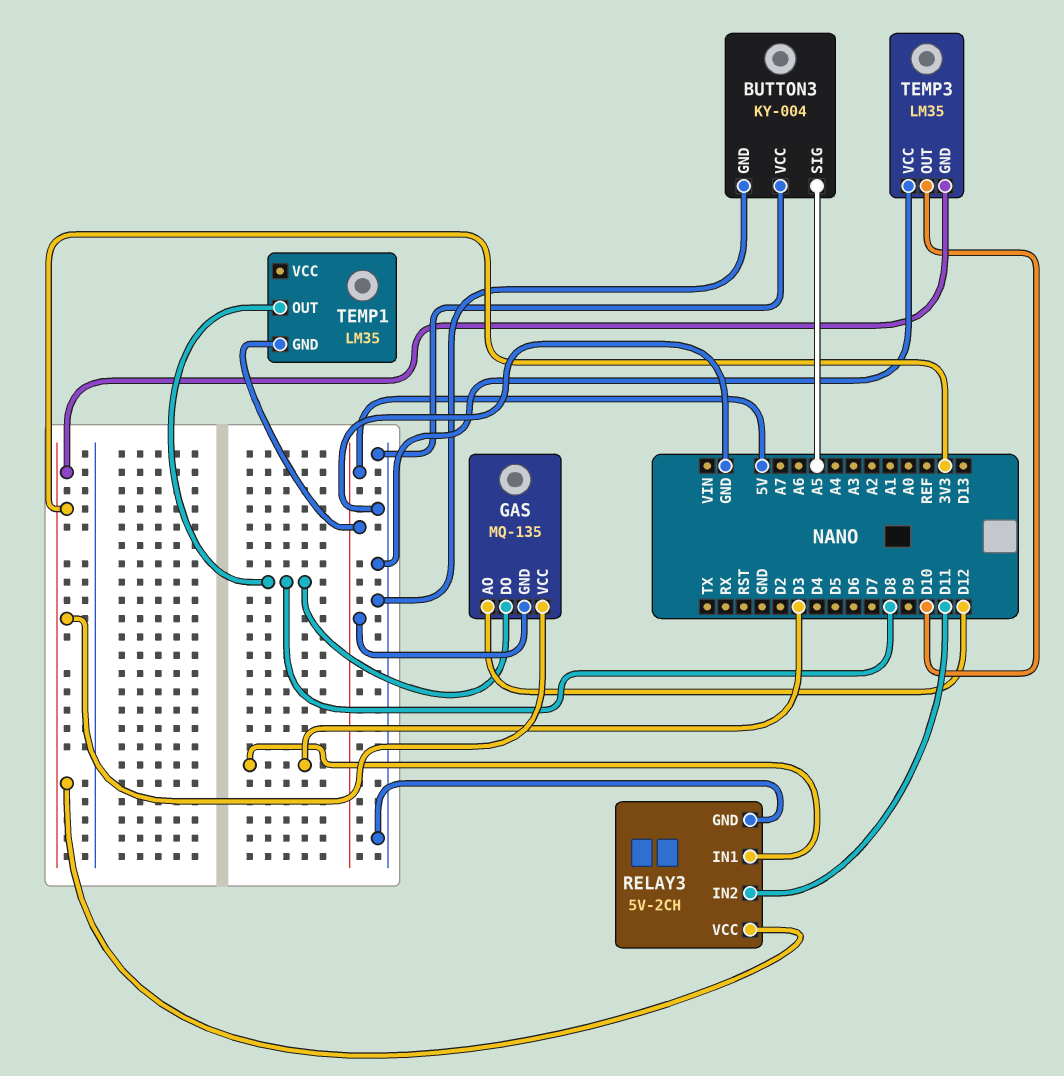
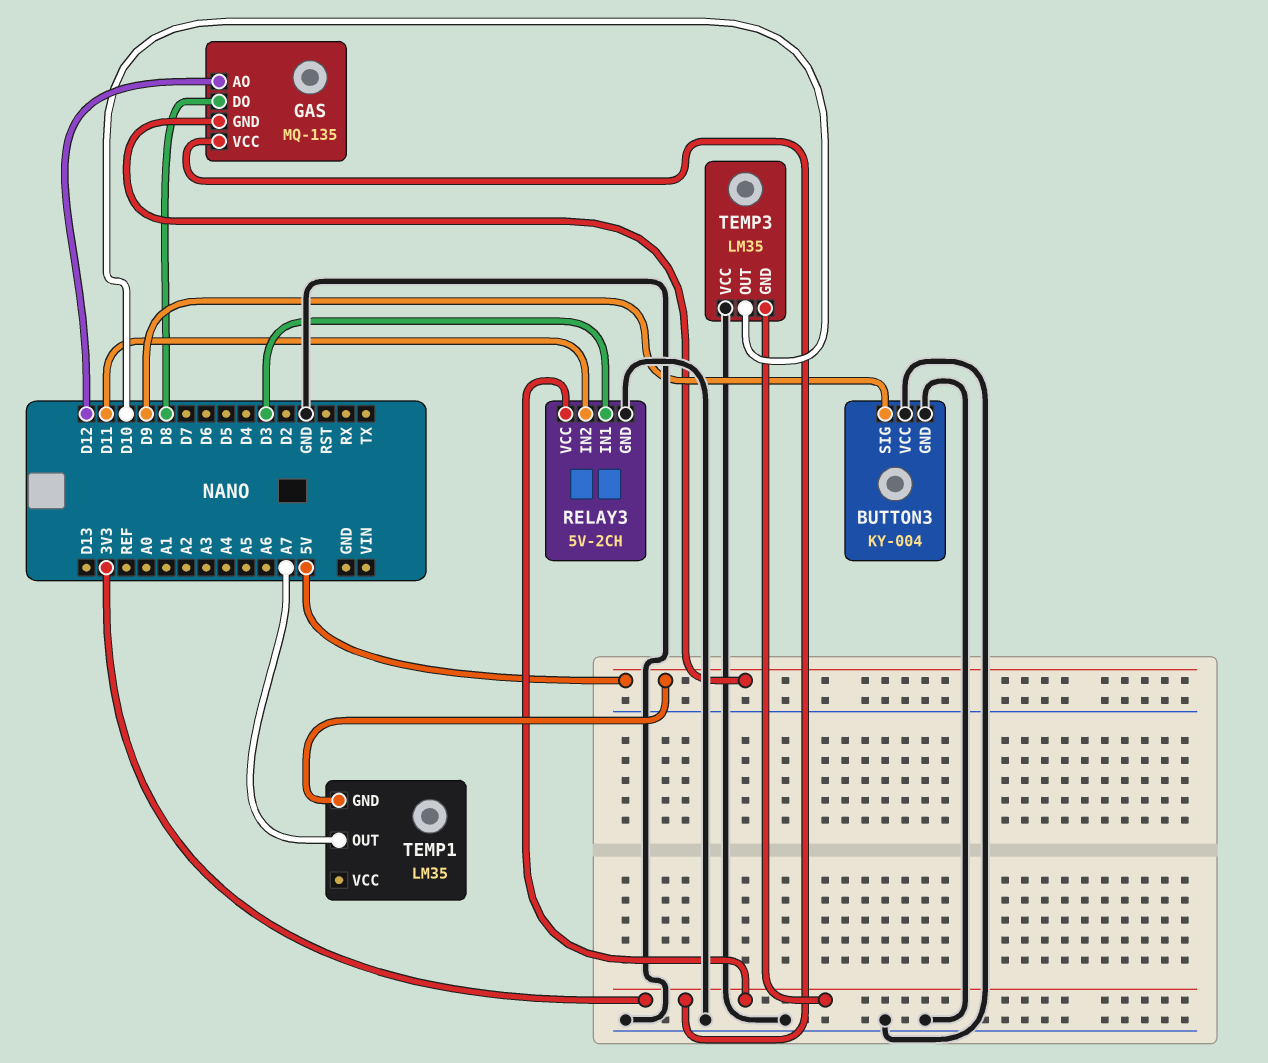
BUTTON3 pin SIG: A5 -> D9
TEMP1 pin OUT: D8 -> A7

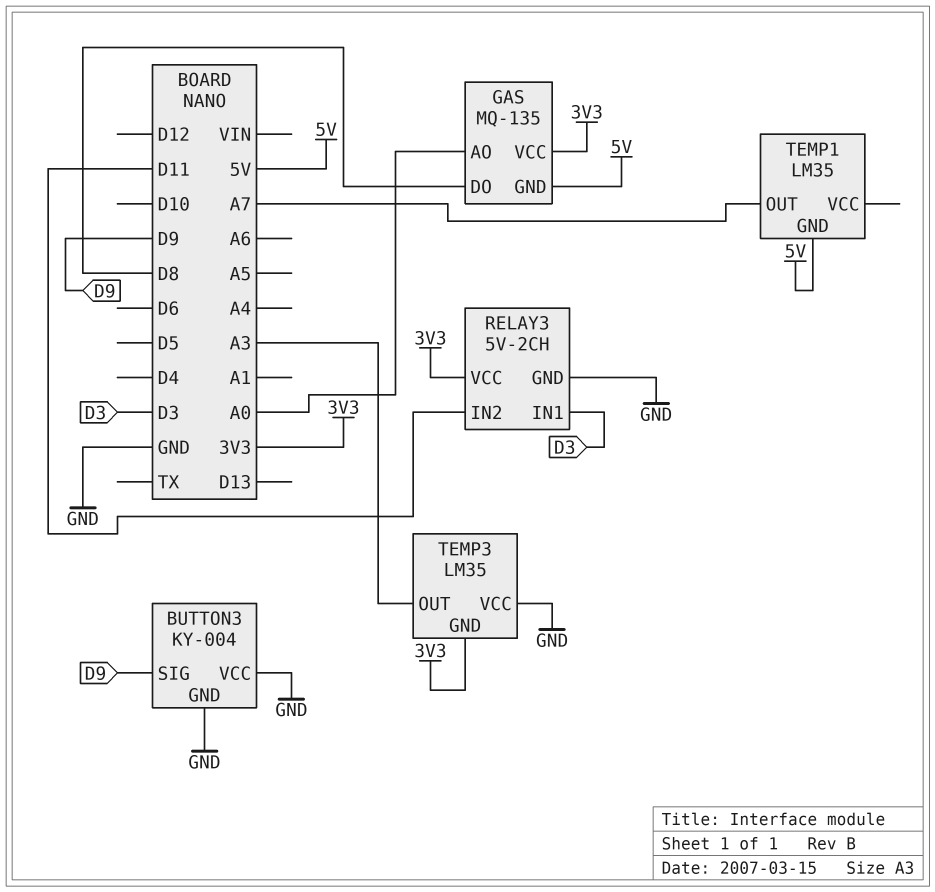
GAS pin AO: D12 -> A0
TEMP3 pin OUT: D10 -> A3

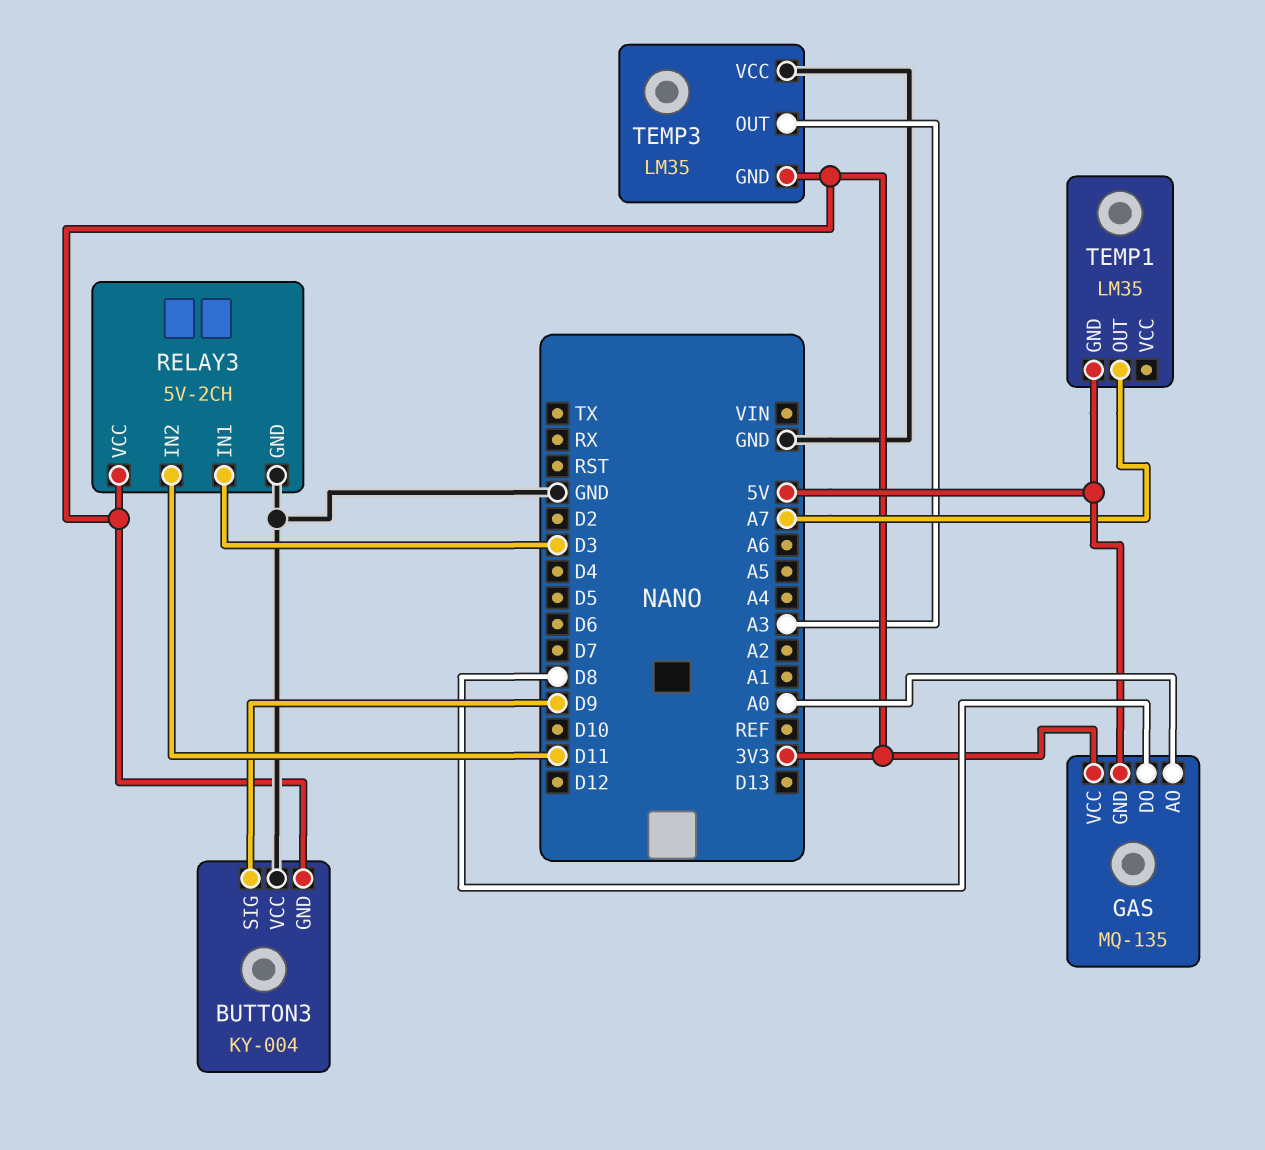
BUTTON3 pin GND: GND -> 3V3

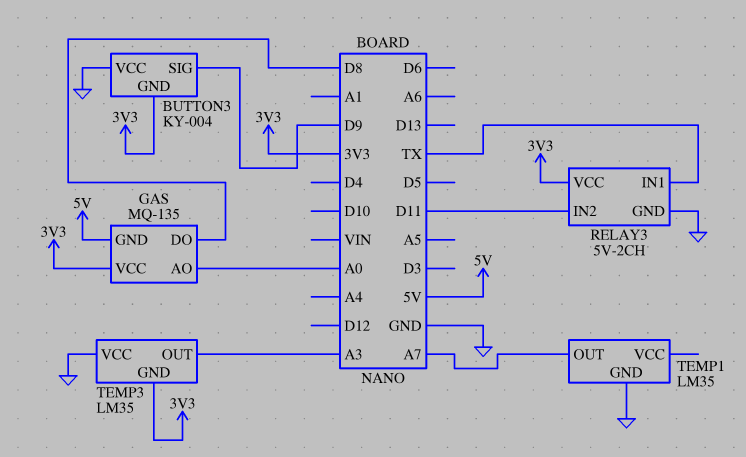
RELAY3 pin IN1: D3 -> TX
TEMP1 pin GND: 5V -> GND

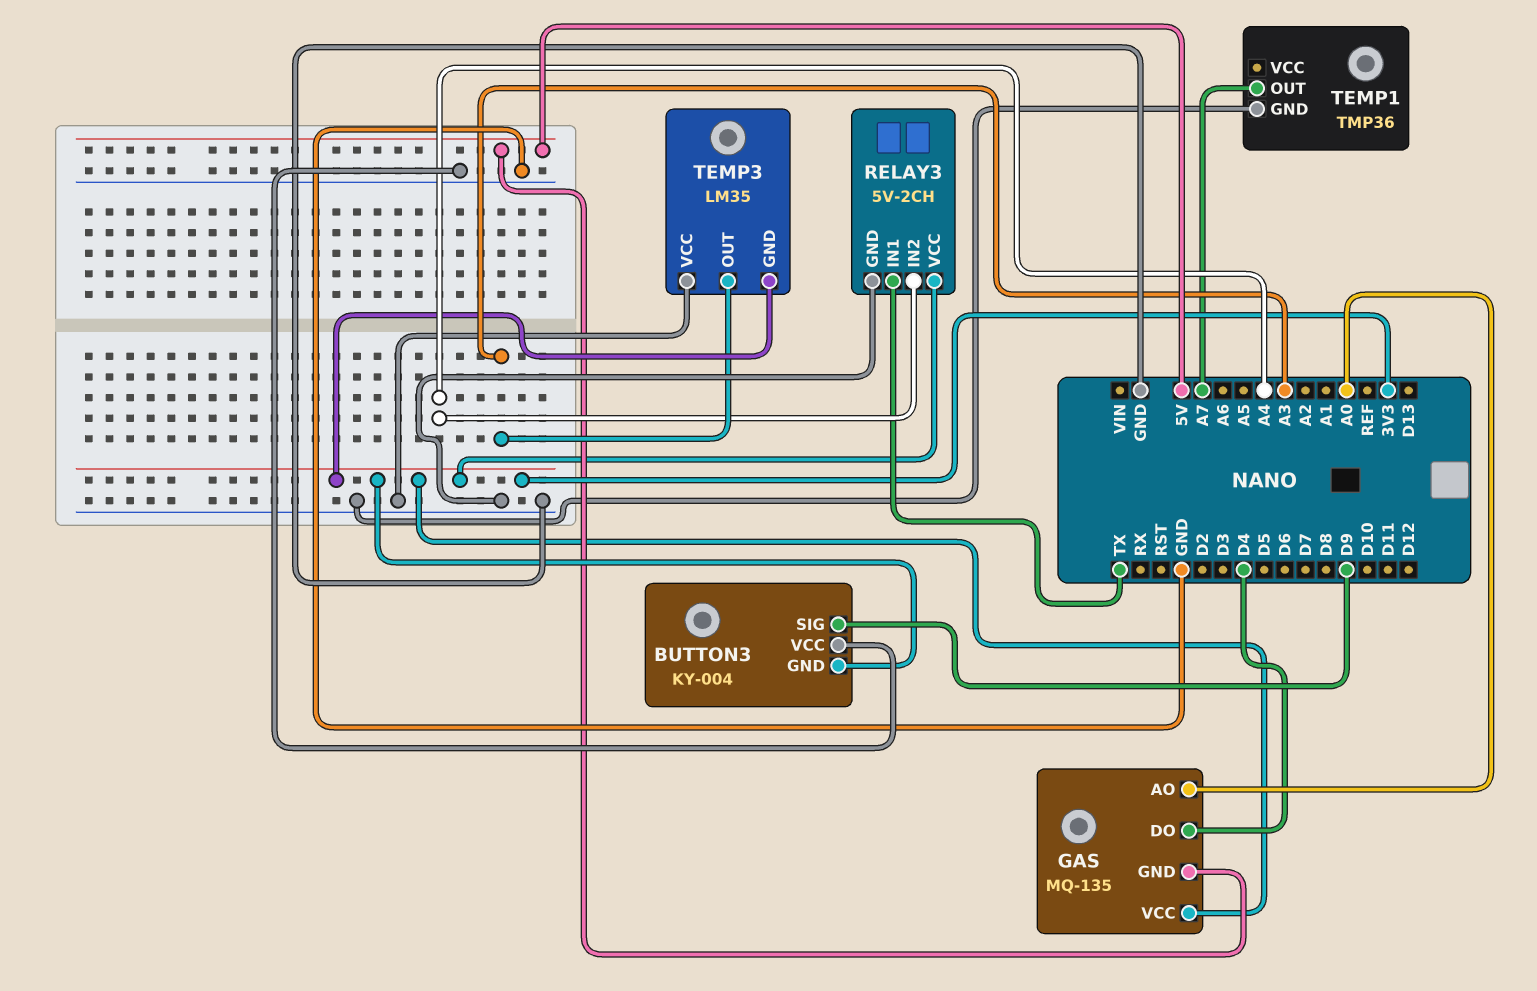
GAS pin DO: D8 -> D4
RELAY3 pin IN2: D11 -> A4
TEMP1: LM35 -> TMP36

